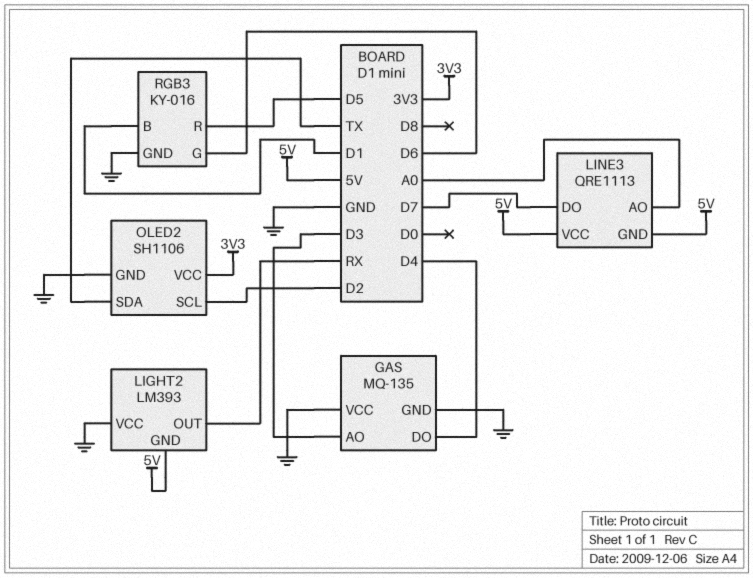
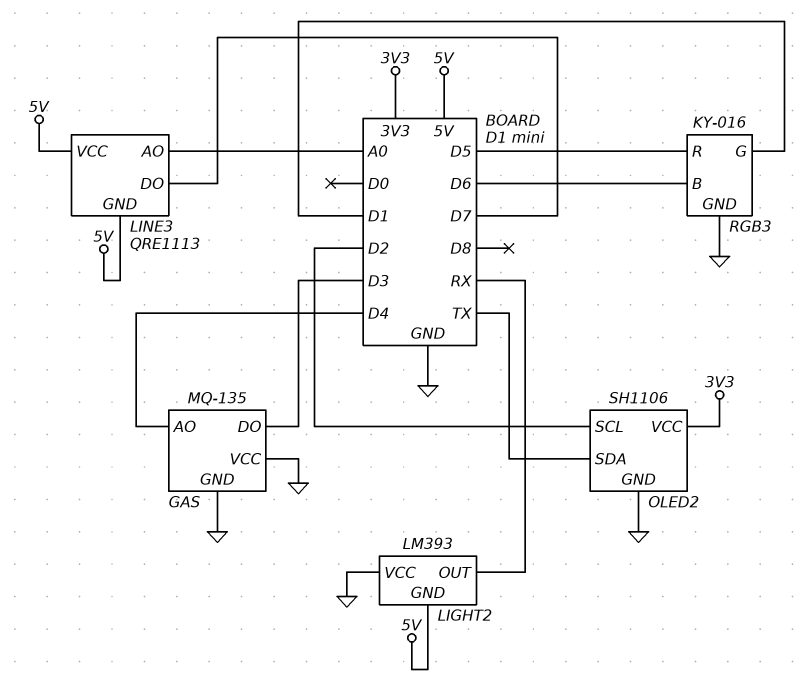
GAS pin AO: D3 -> D4
GAS pin DO: D4 -> D3
RGB3 pin B: D1 -> D6
RGB3 pin G: D6 -> D1

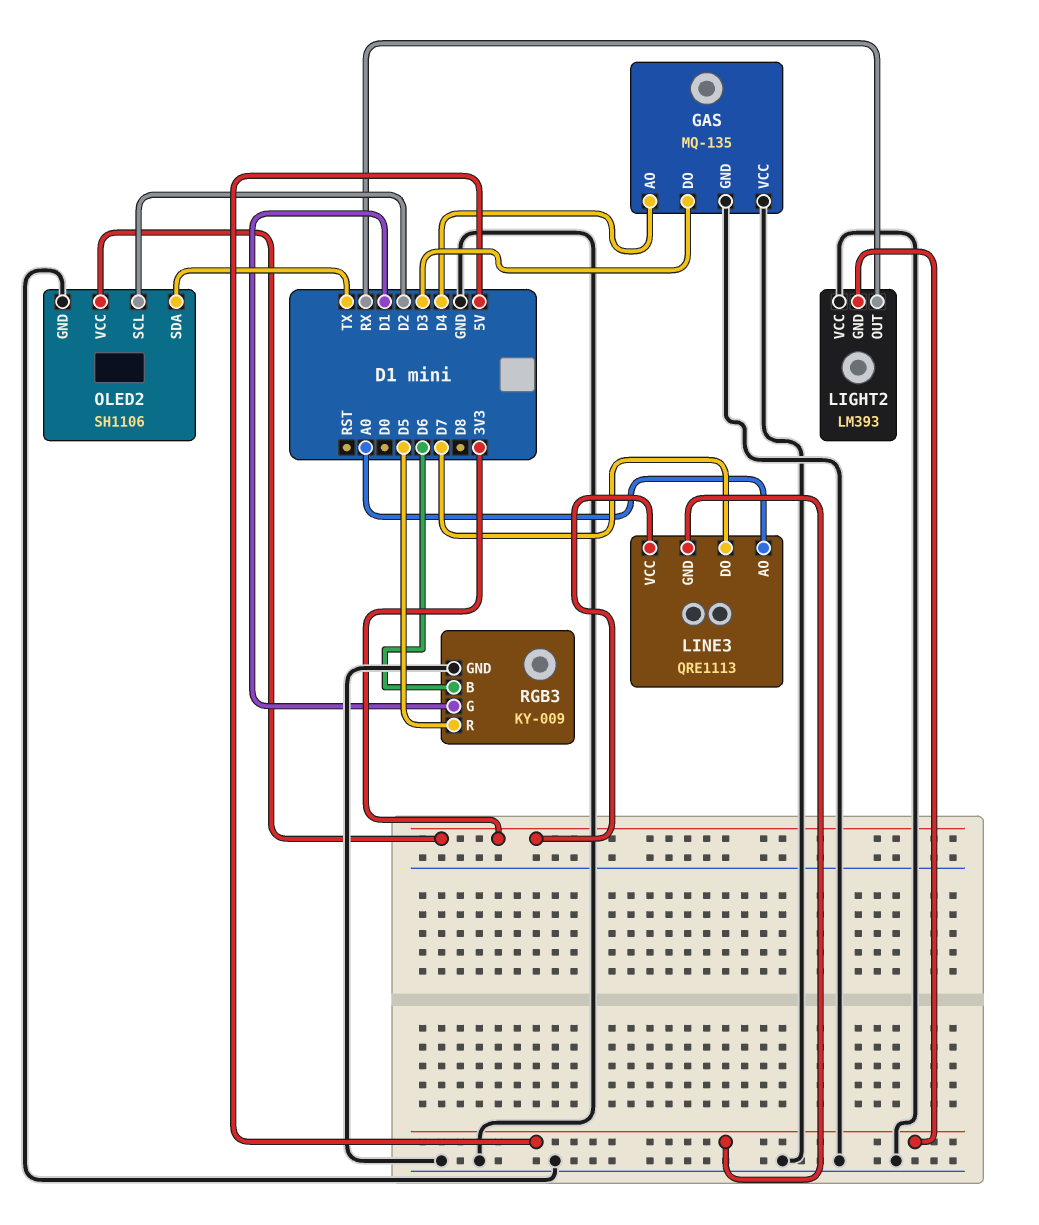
LINE3 pin VCC: 5V -> 3V3
RGB3: KY-016 -> KY-009

